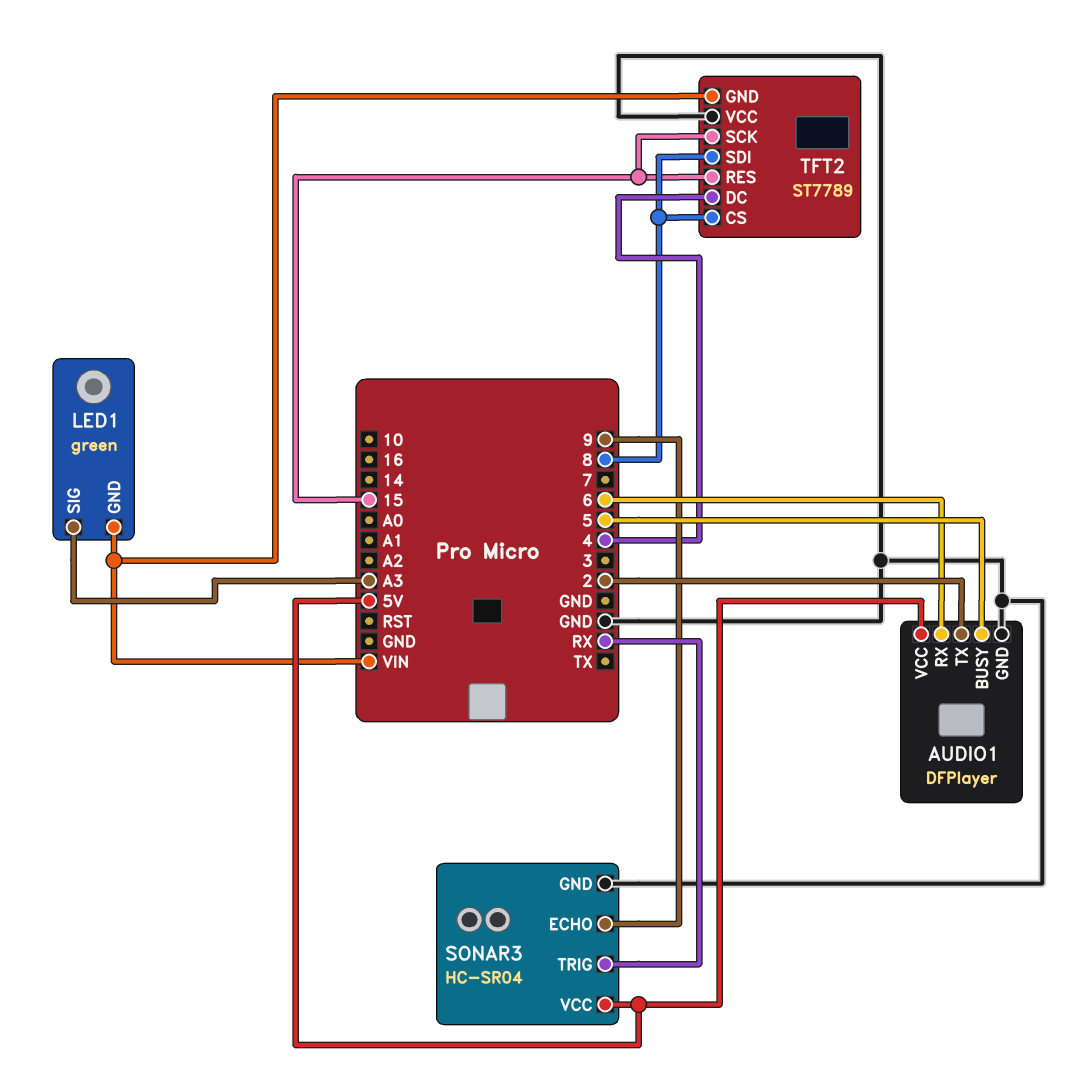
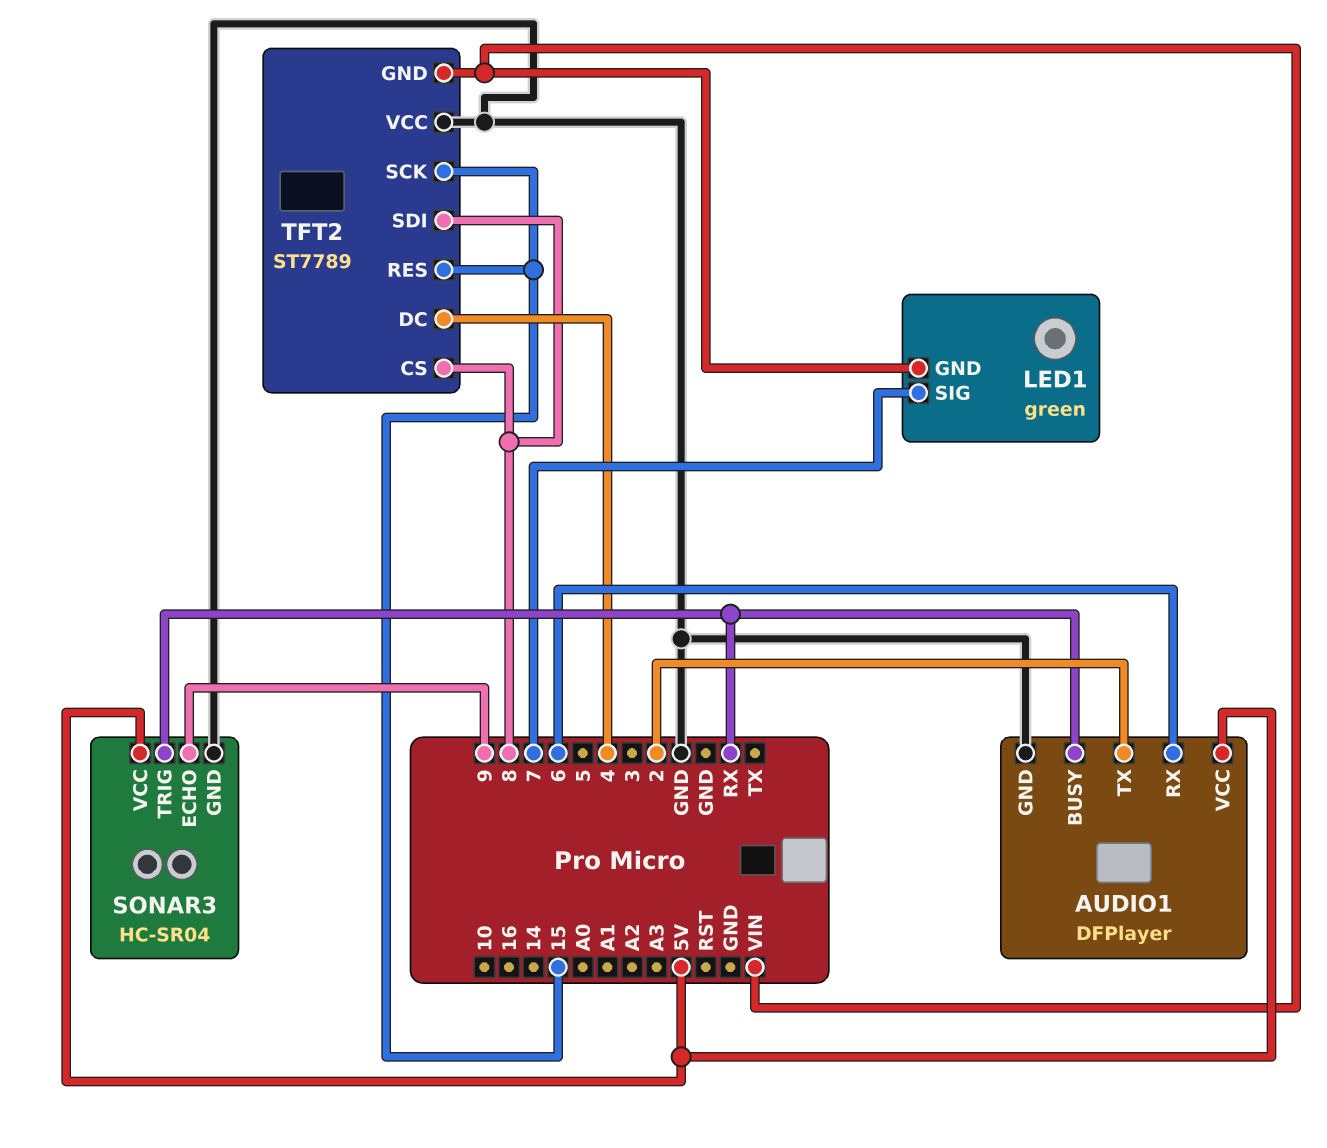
AUDIO1 pin BUSY: 5 -> RX
LED1 pin SIG: A3 -> 7

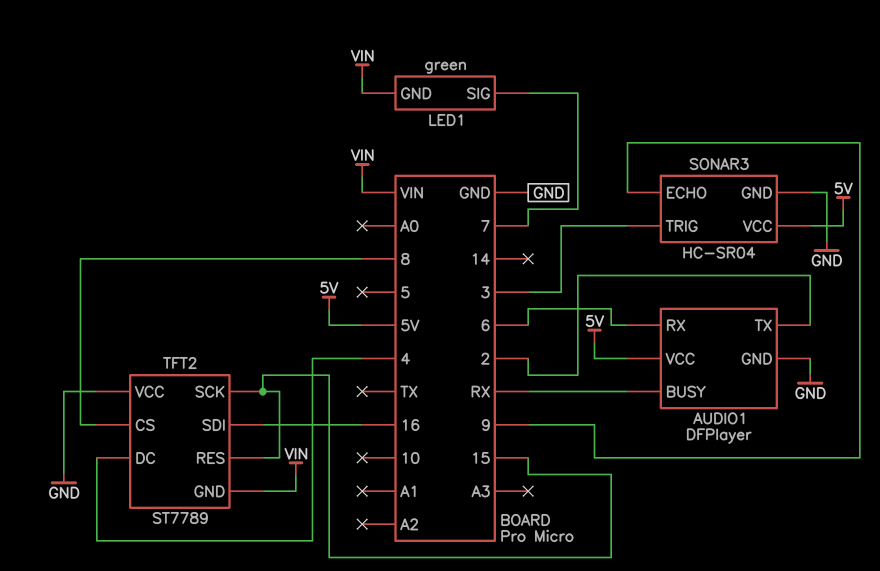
SONAR3 pin TRIG: RX -> 3
TFT2 pin SDI: 8 -> 16

